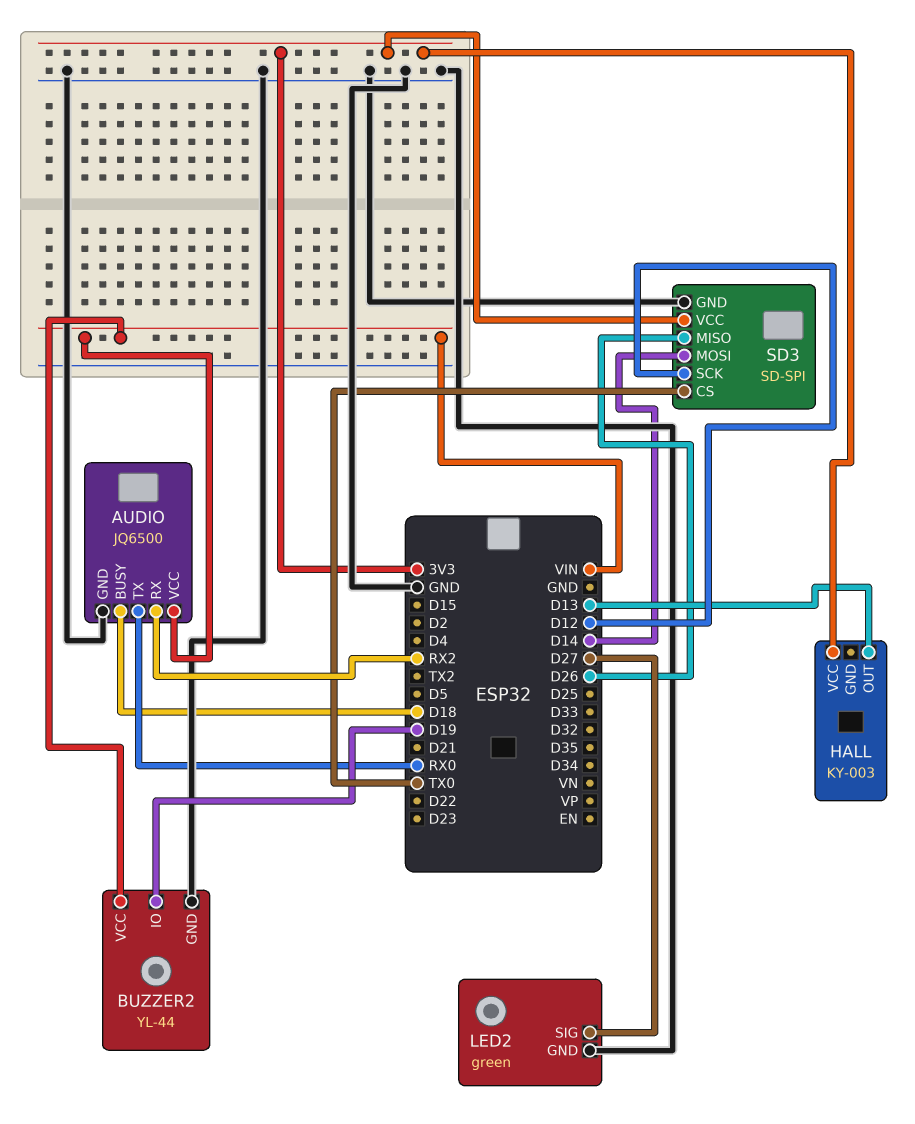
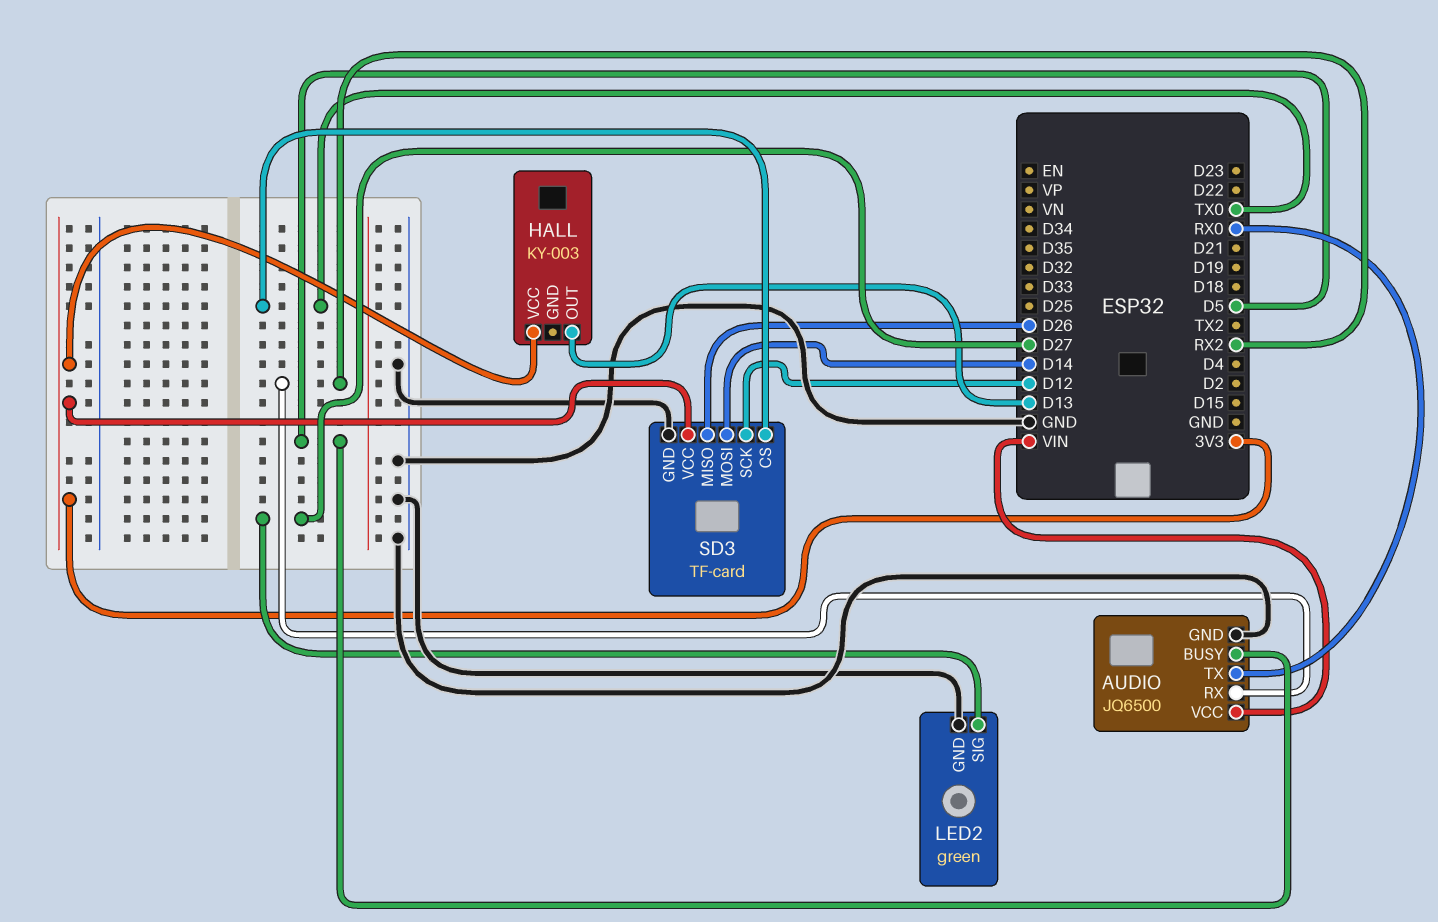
AUDIO pin BUSY: D18 -> D5
BUZZER2: YL-44 -> none
BUZZER2 pin GND: GND -> none
BUZZER2 pin IO: D19 -> none
BUZZER2 pin VCC: VIN -> none
SD3: SD-SPI -> TF-card

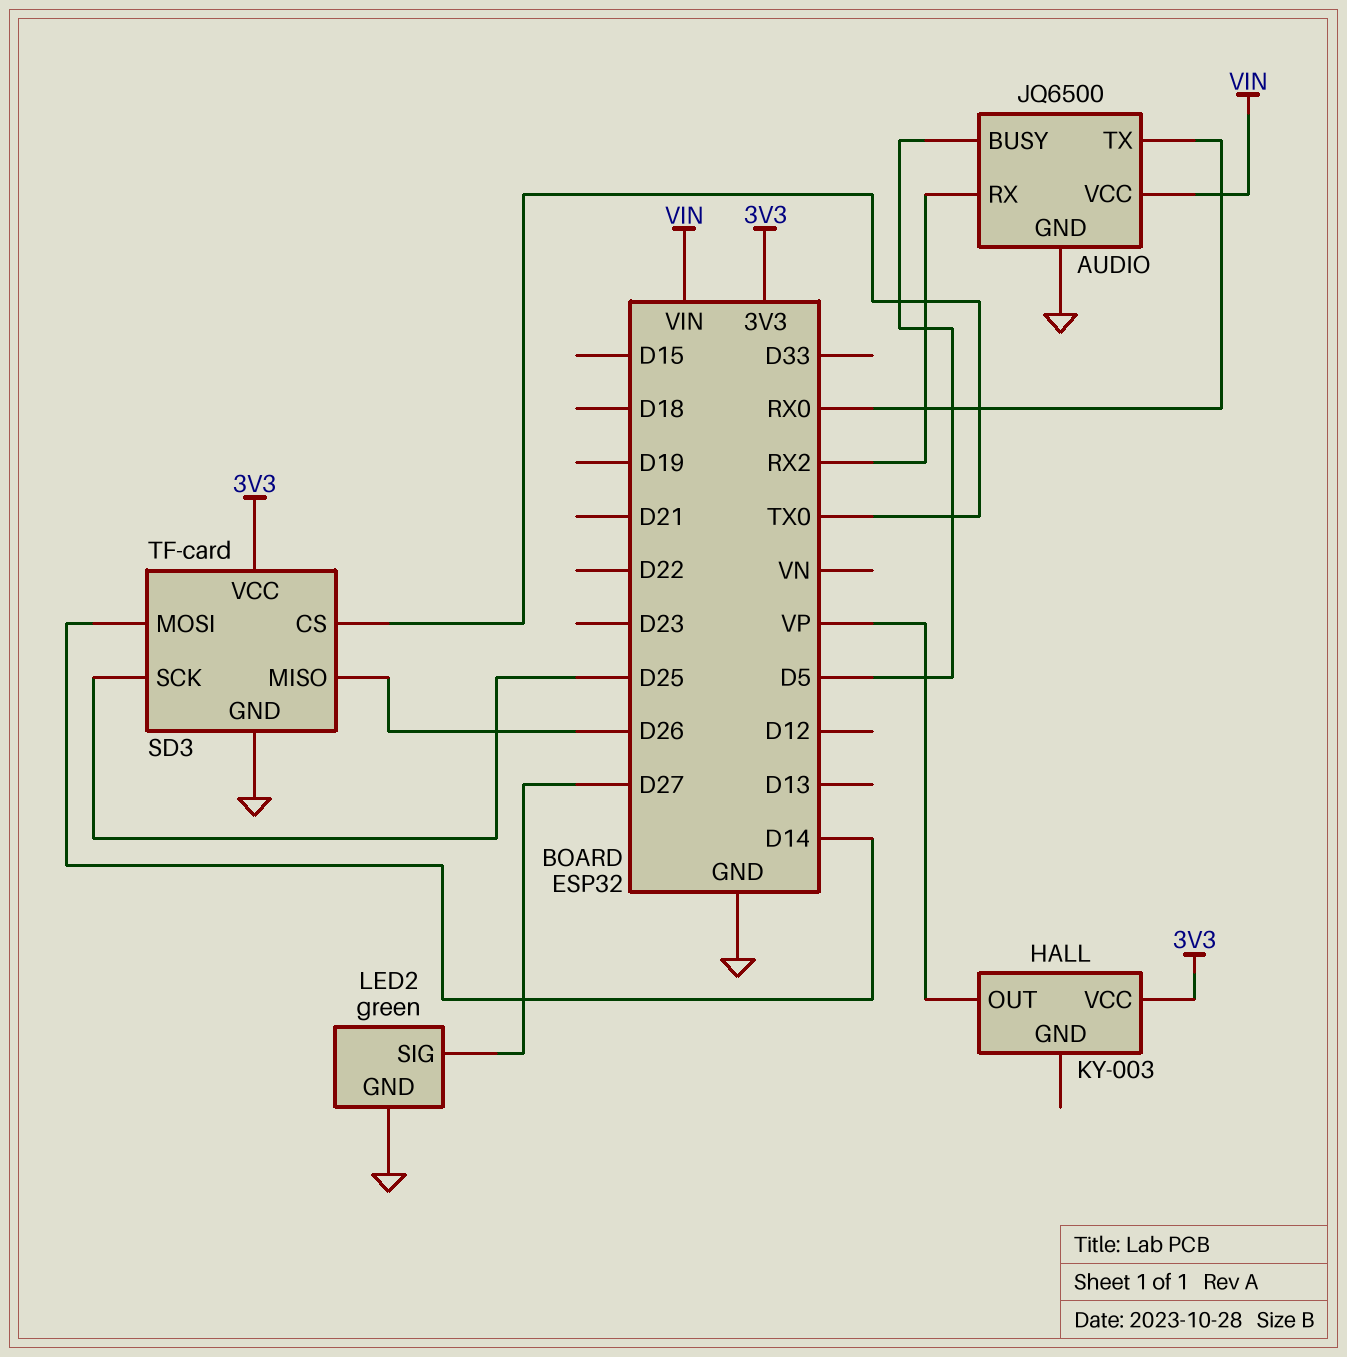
HALL pin OUT: D13 -> VP
SD3 pin SCK: D12 -> D25

